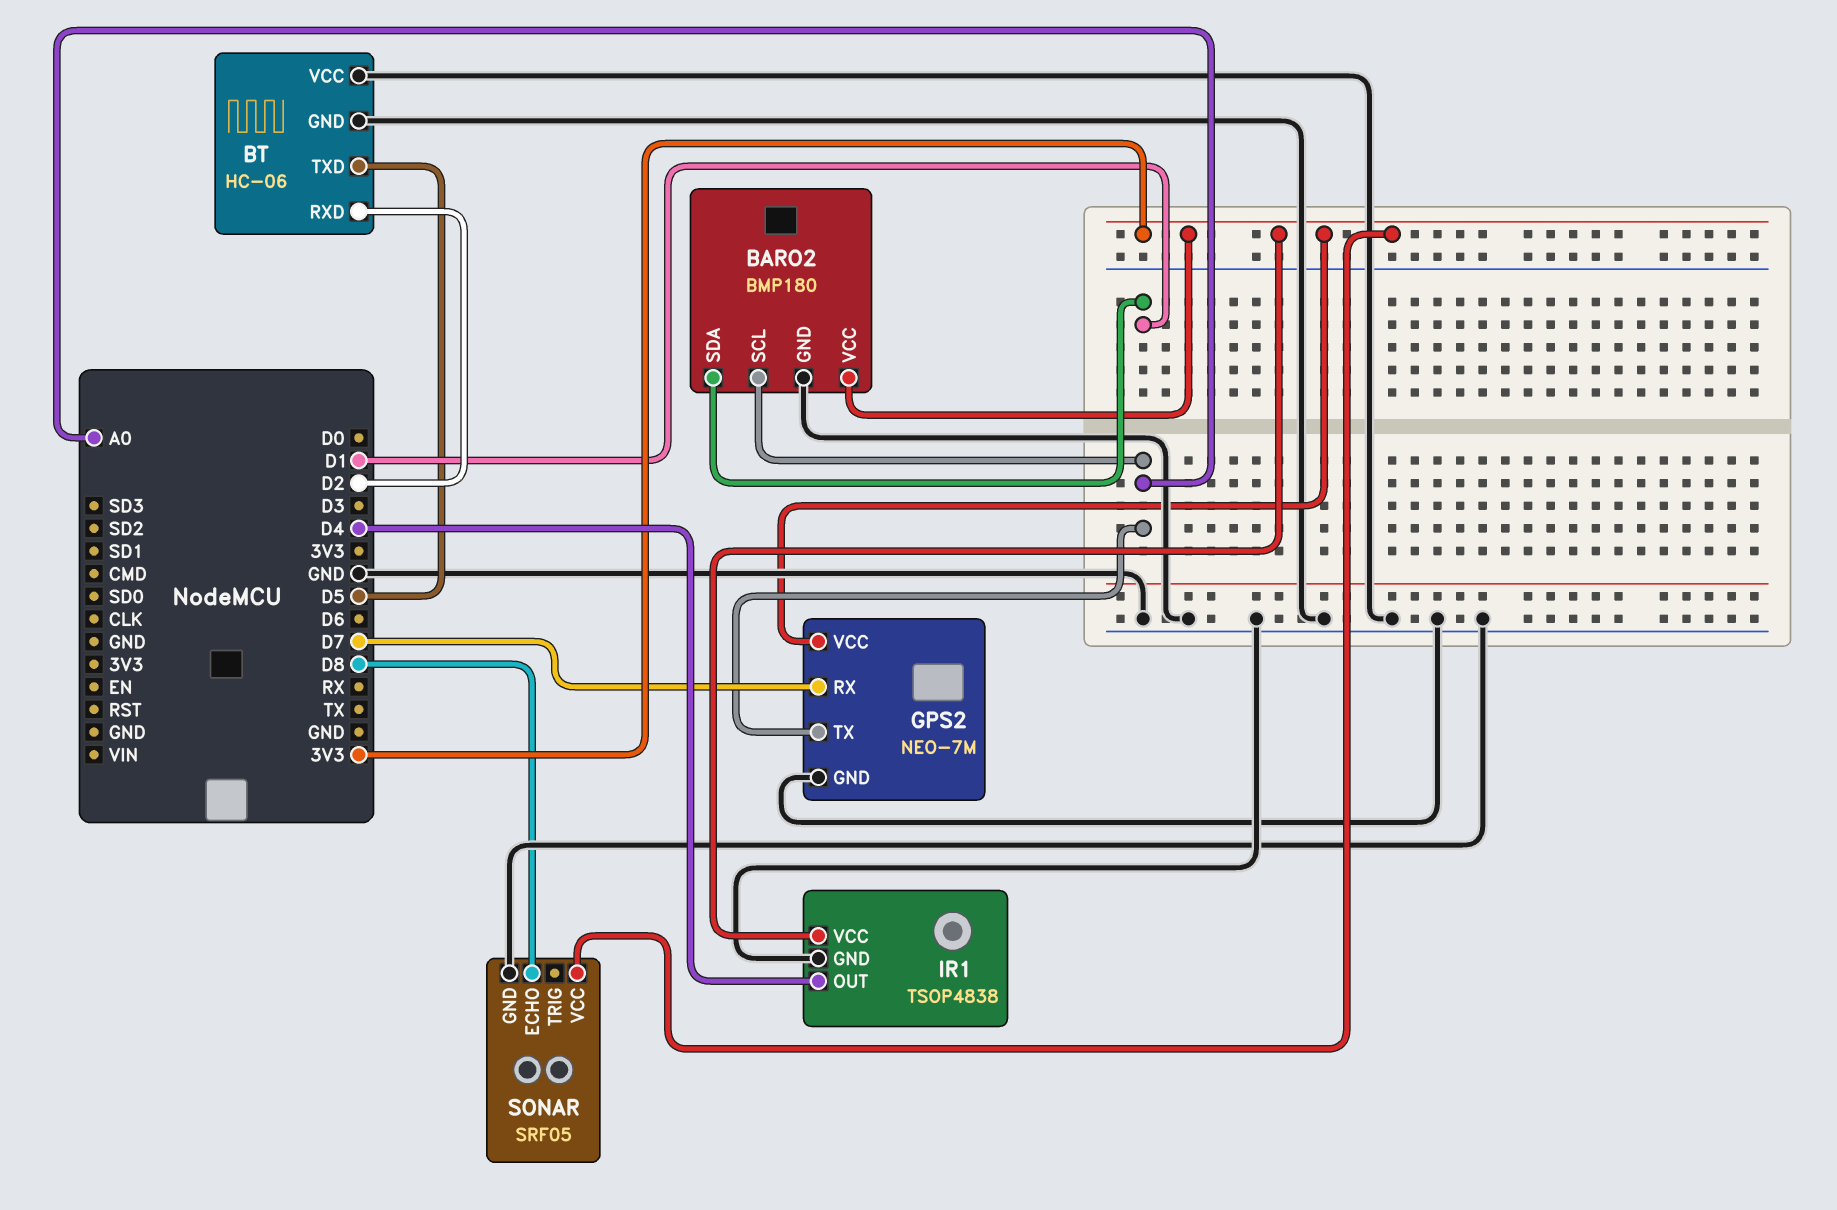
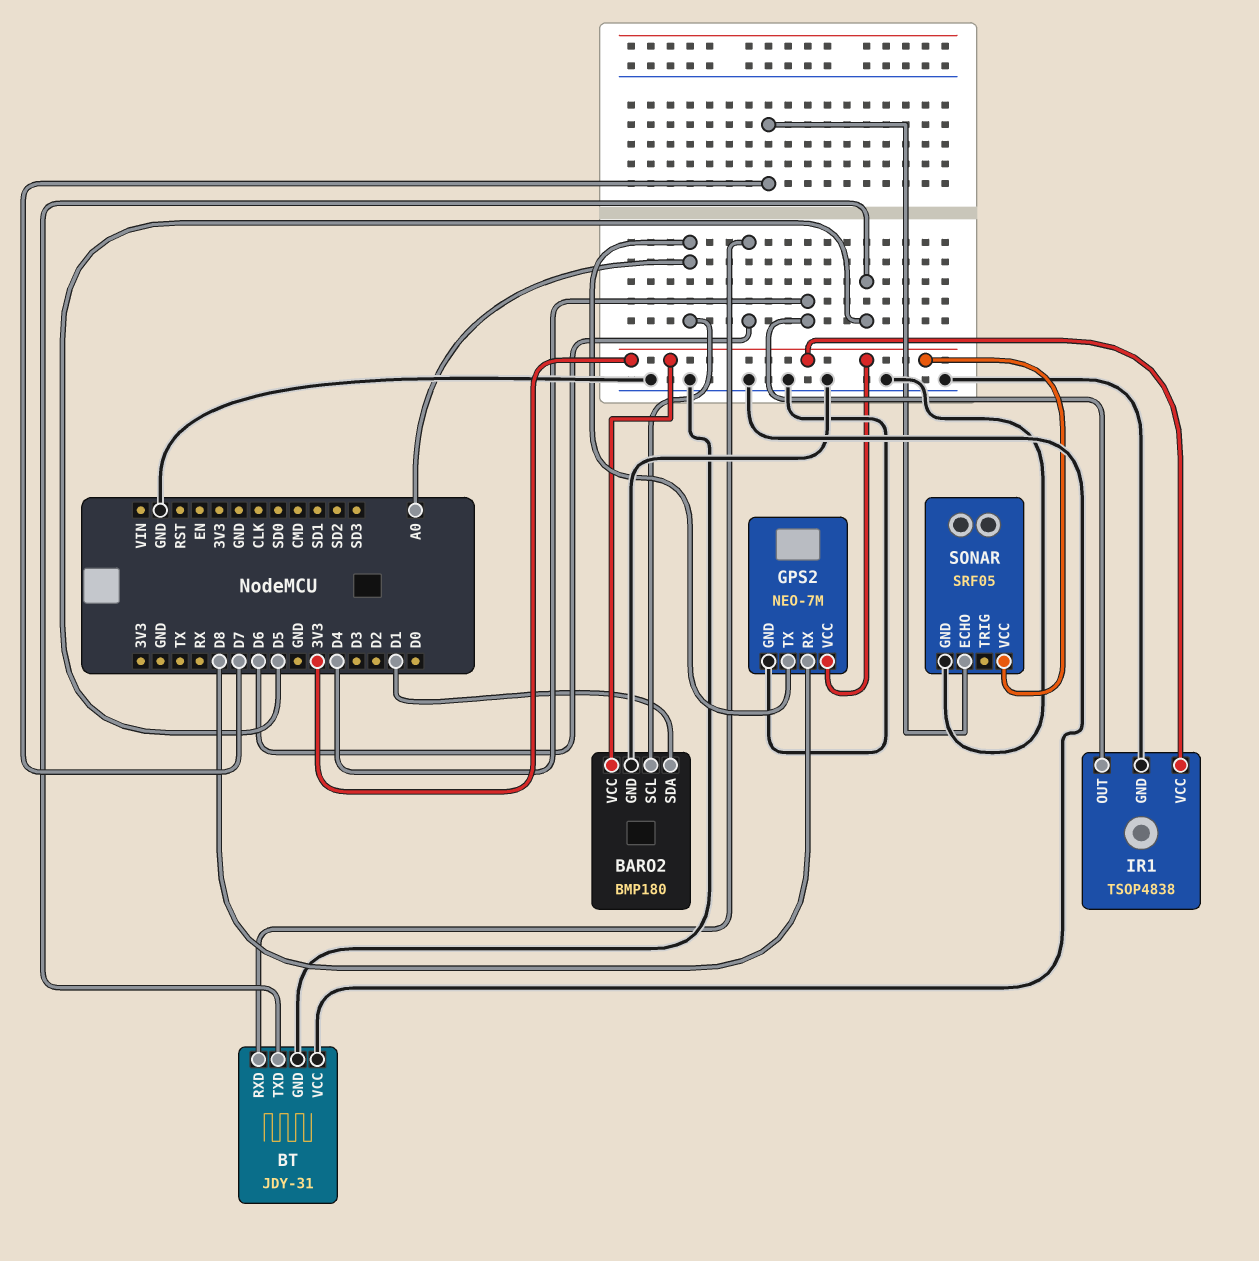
BT: HC-06 -> JDY-31
BT pin RXD: D2 -> D6
GPS2 pin RX: D7 -> D8
SONAR pin ECHO: D8 -> D7

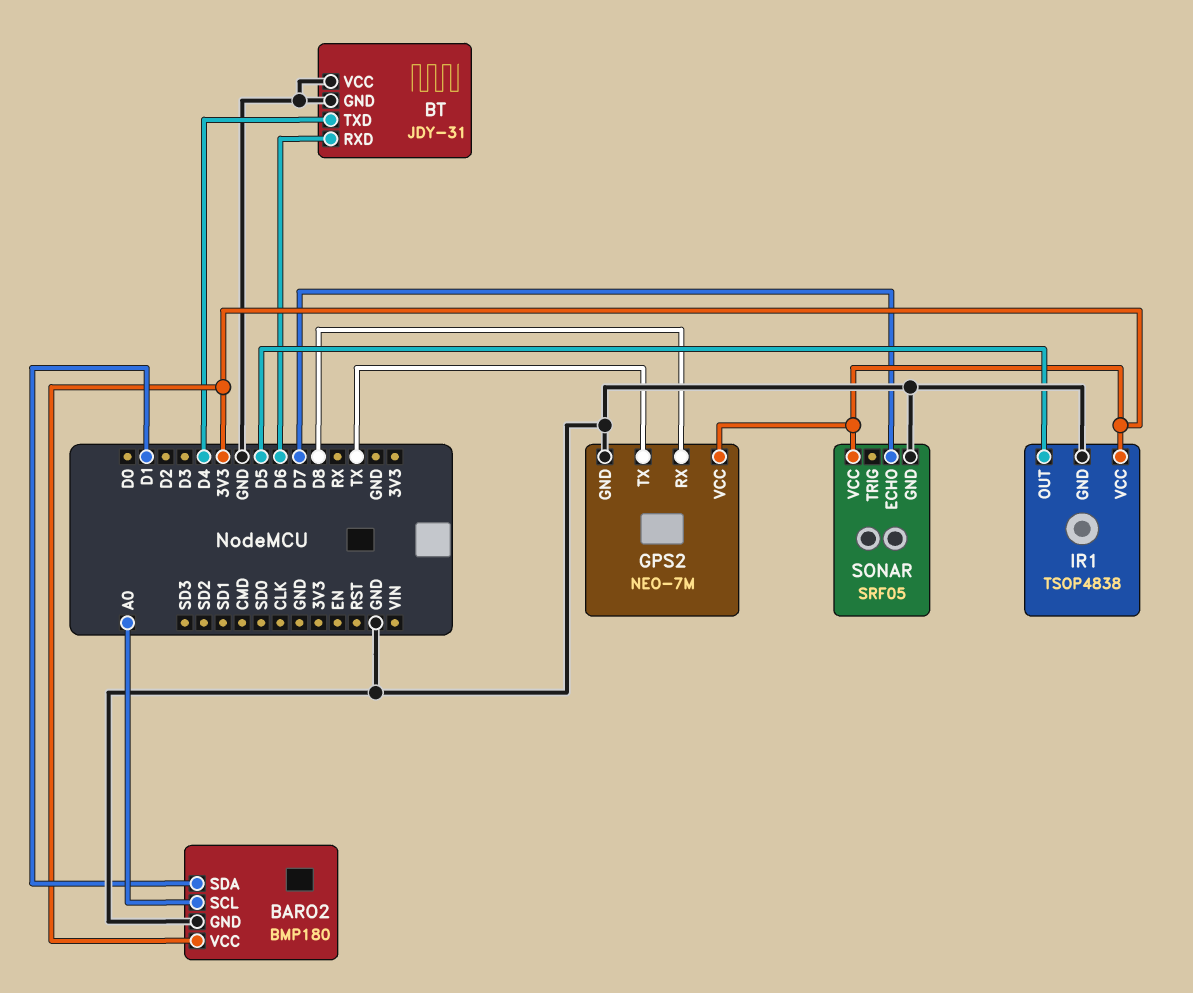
BT pin TXD: D5 -> D4
GPS2 pin TX: A0 -> TX
IR1 pin OUT: D4 -> D5

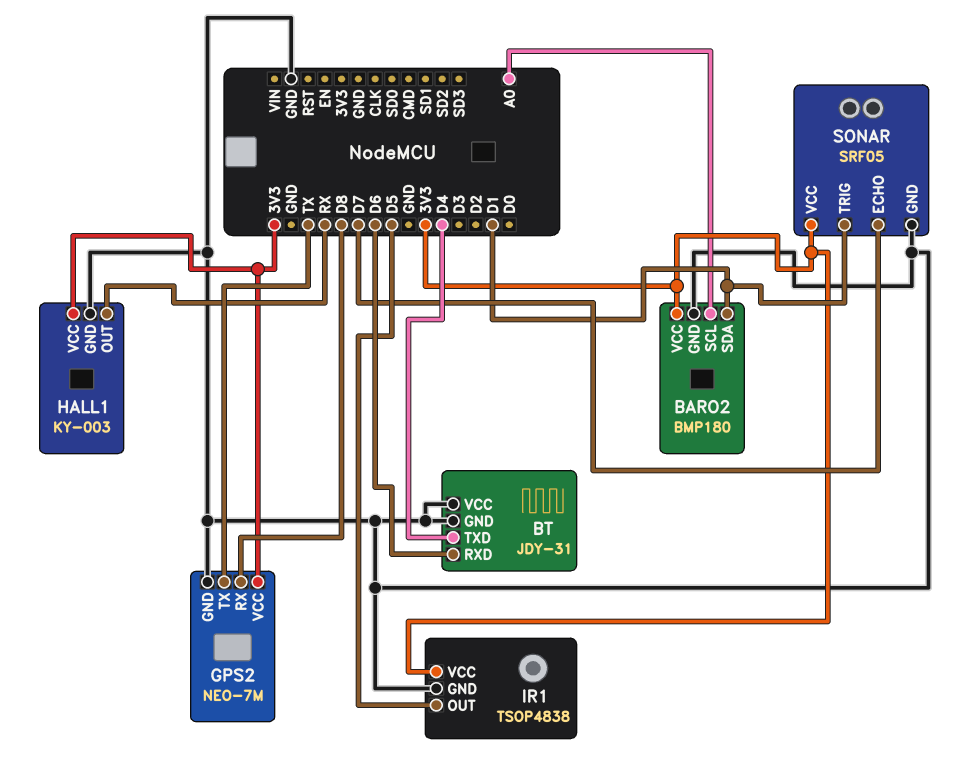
HALL1: none -> KY-003
HALL1 pin GND: none -> GND
HALL1 pin OUT: none -> RX
HALL1 pin VCC: none -> 3V3
SONAR pin TRIG: none -> D1

